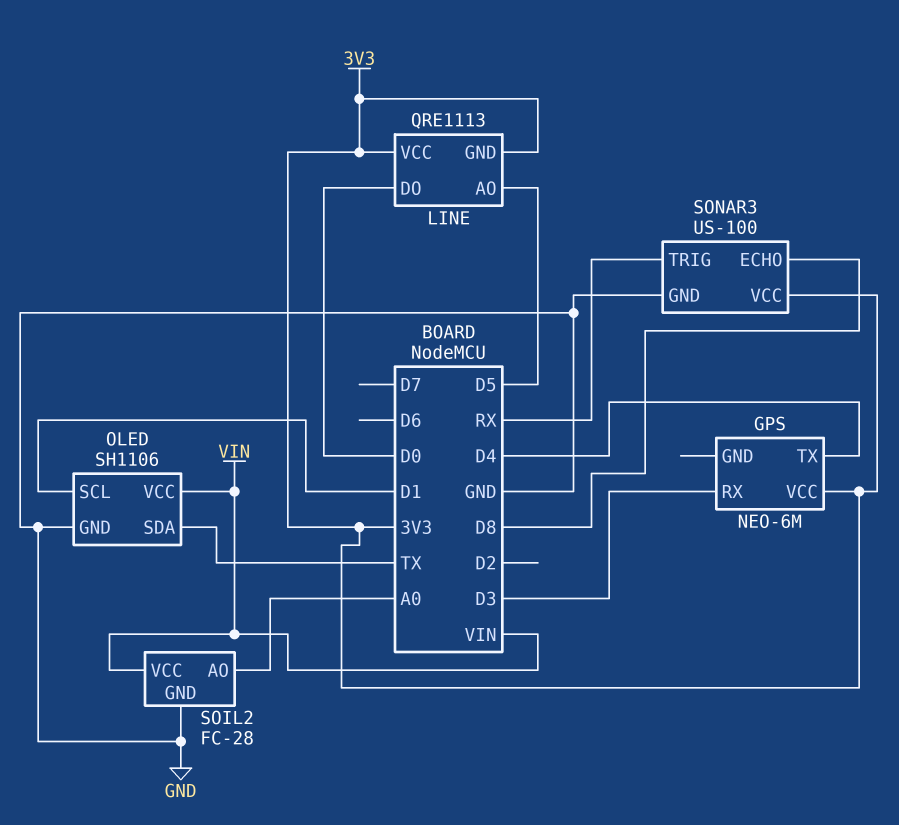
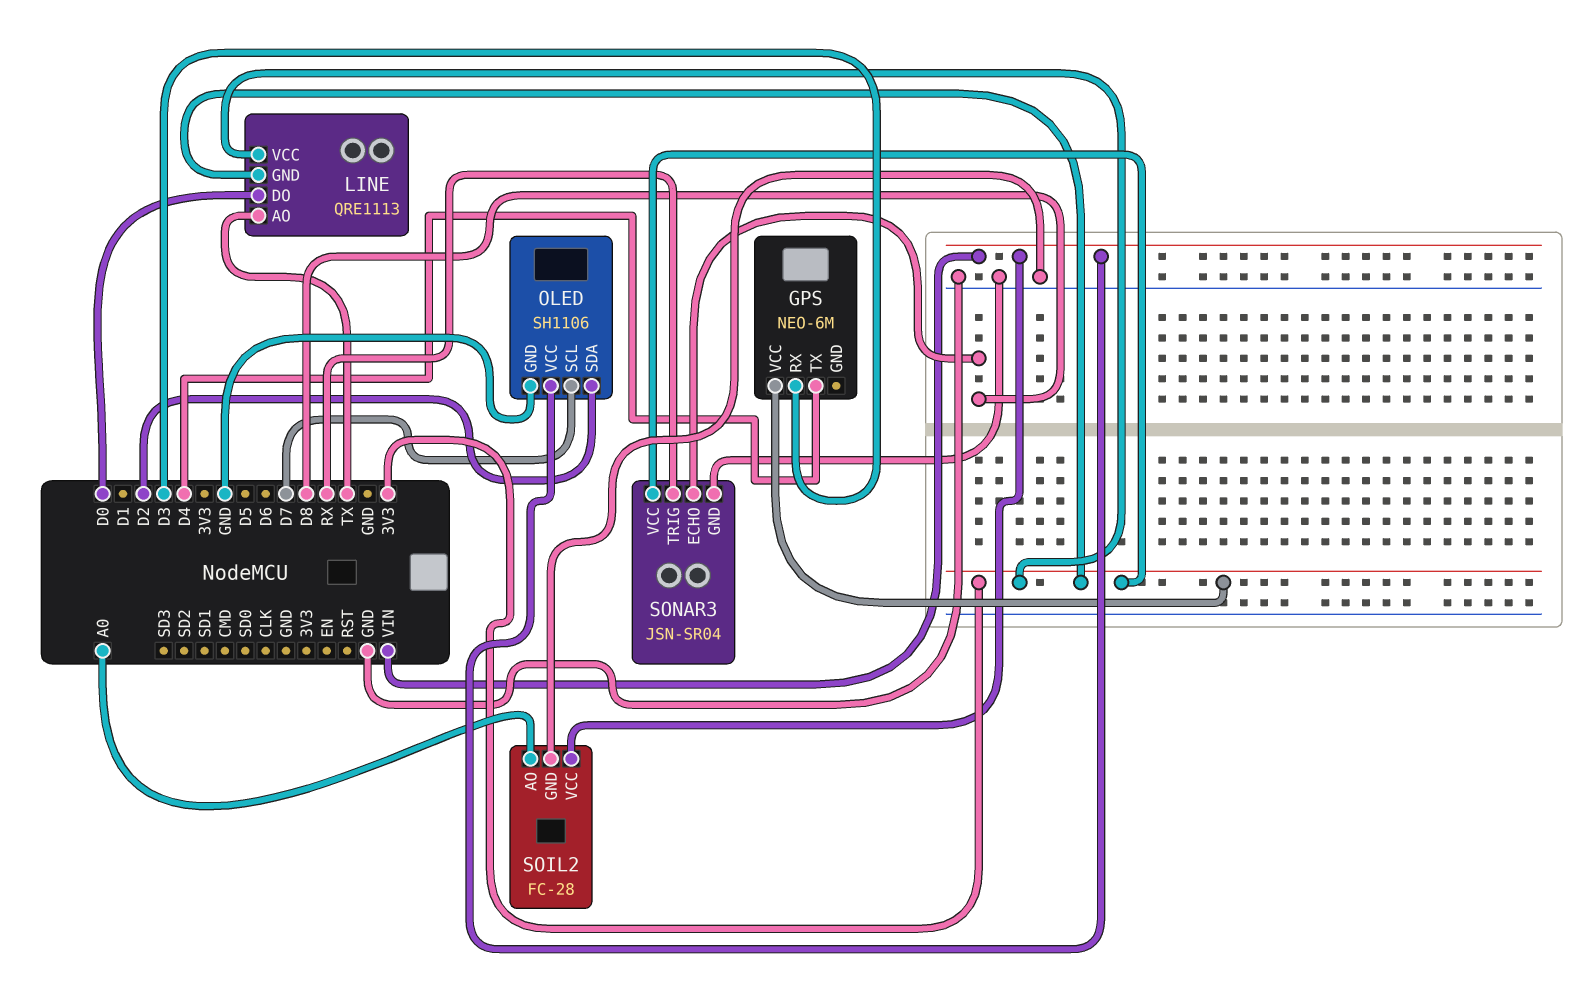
LINE pin AO: D5 -> TX
OLED pin SCL: D1 -> D7
OLED pin SDA: TX -> D2
SONAR3: US-100 -> JSN-SR04

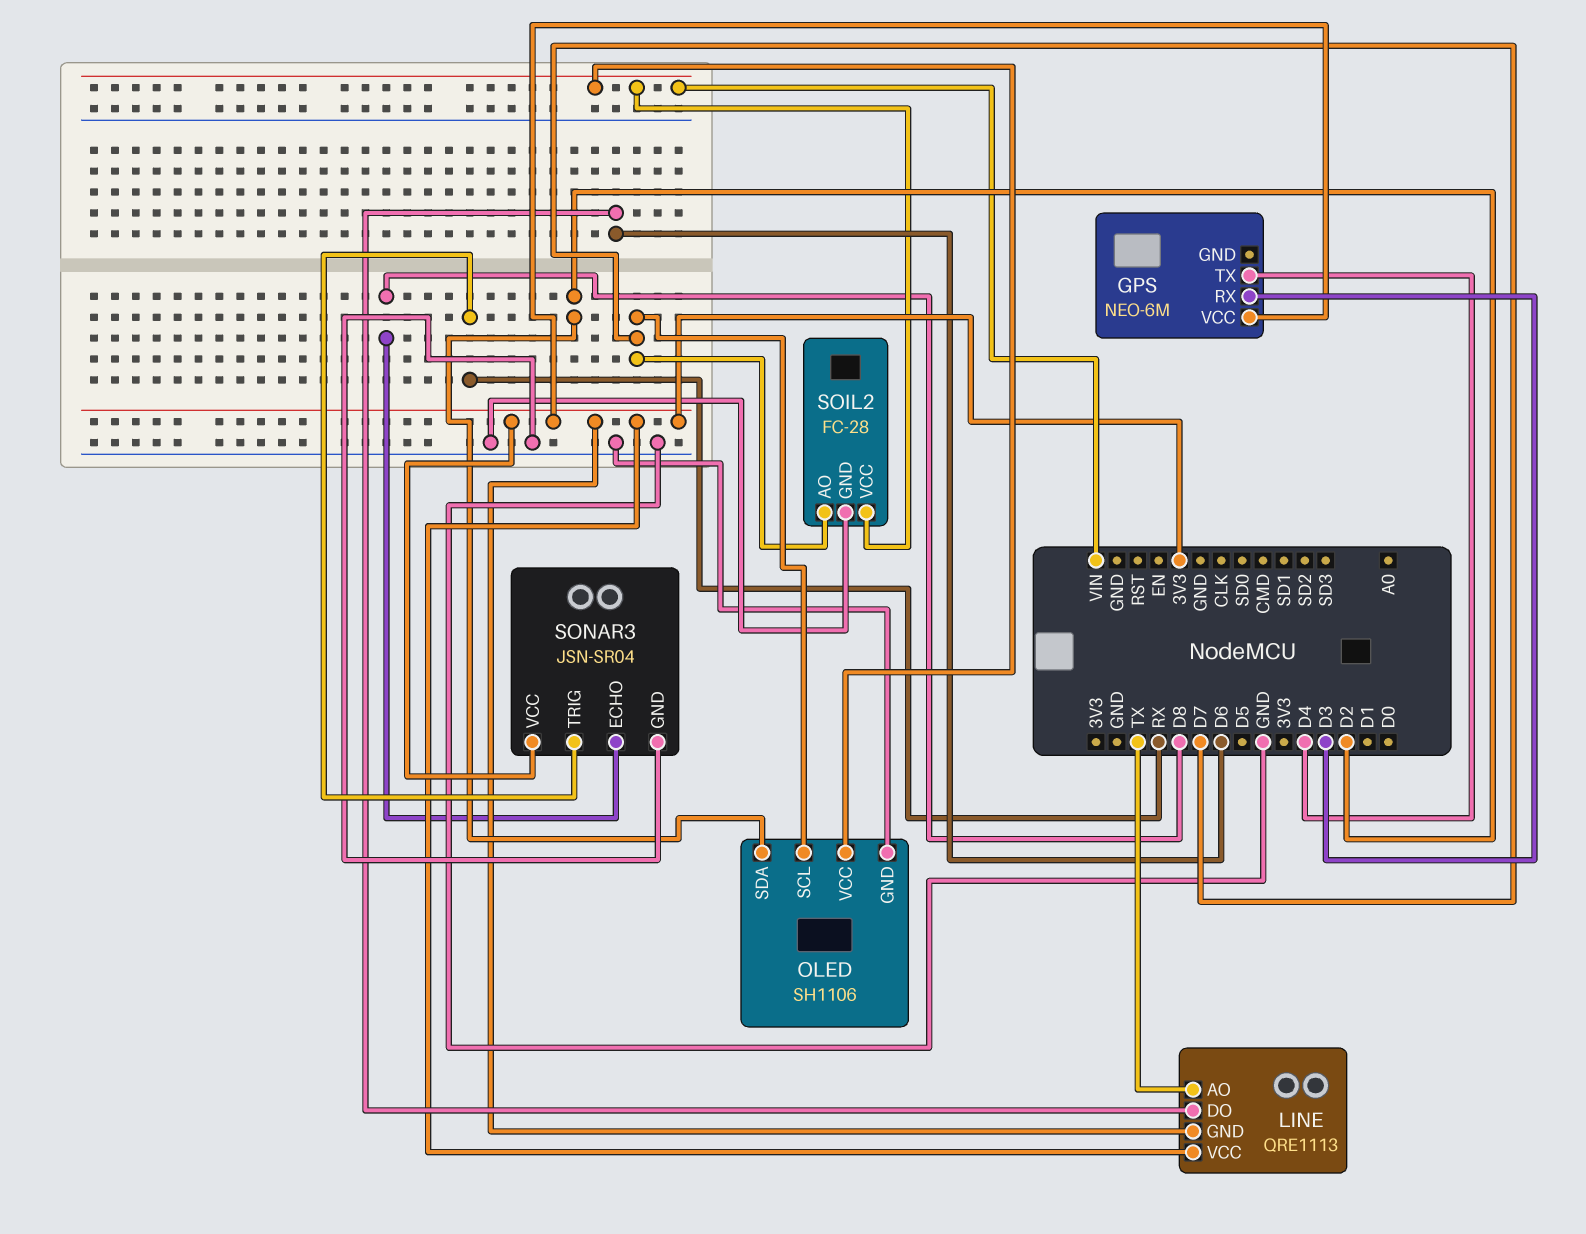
LINE pin DO: D0 -> D6
SOIL2 pin AO: A0 -> D7

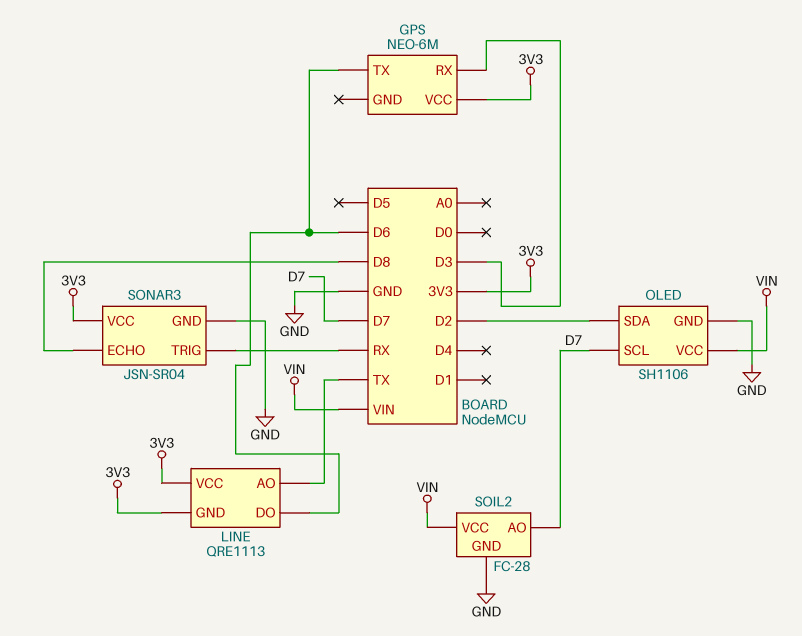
GPS pin TX: D4 -> D6

